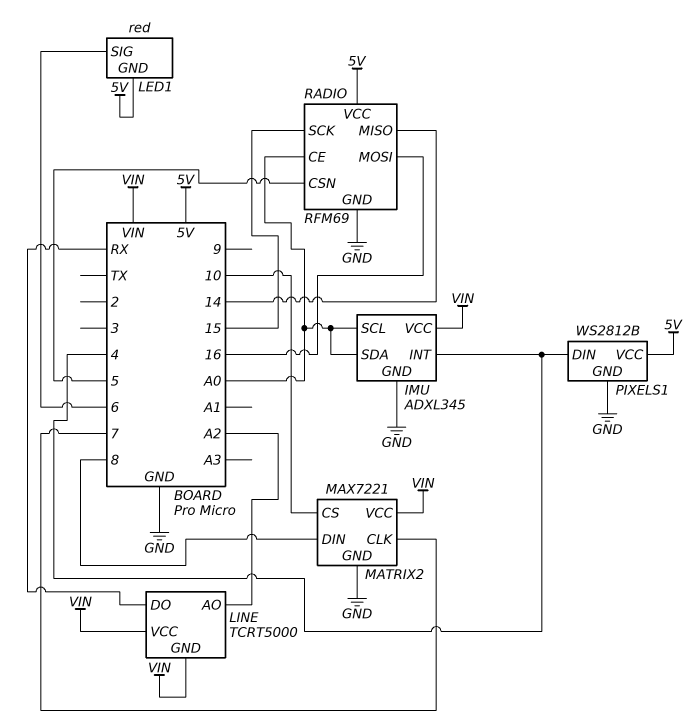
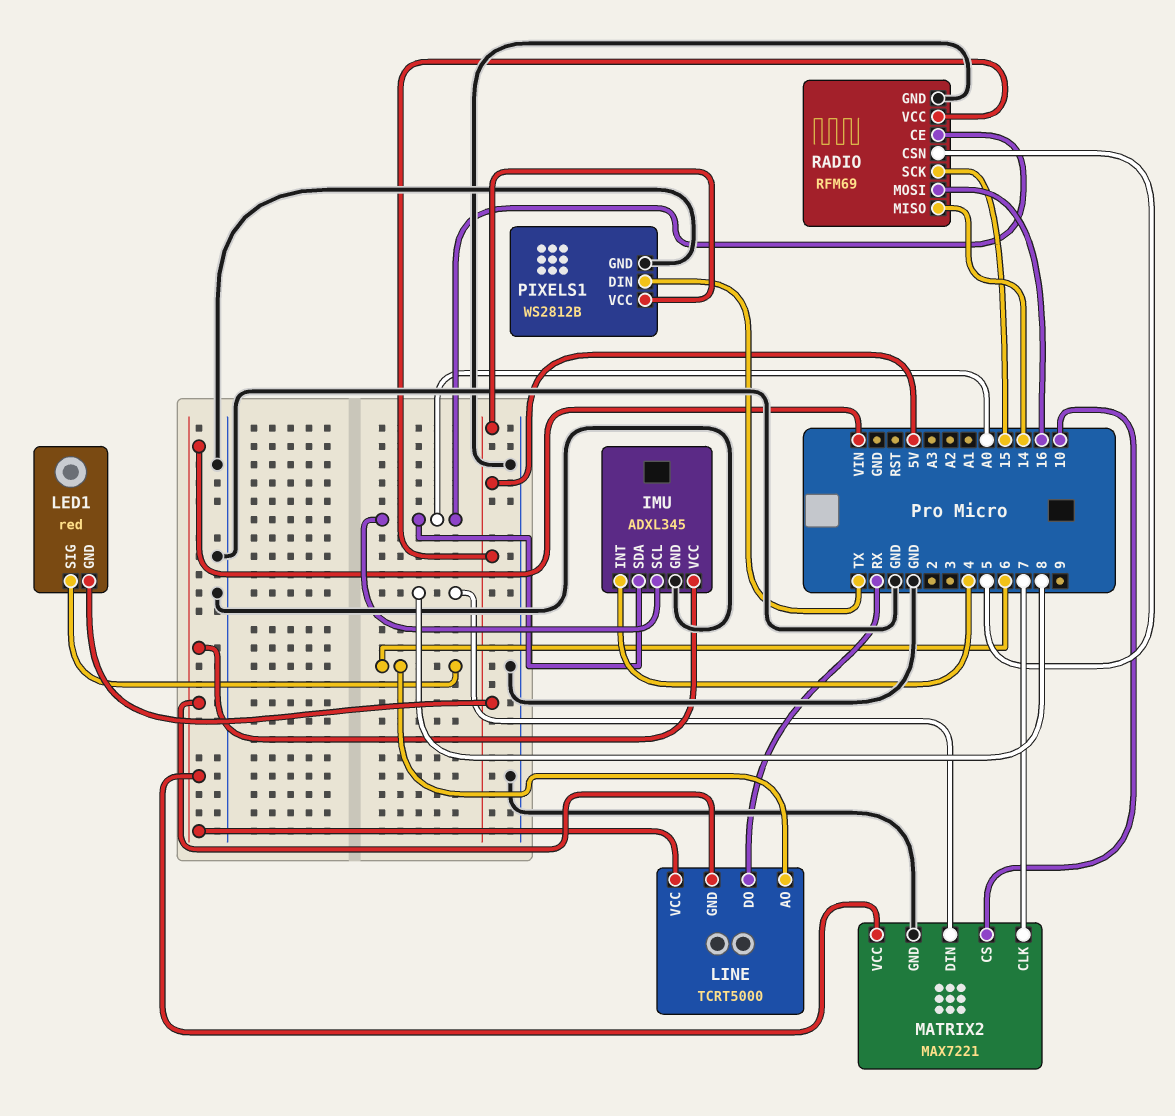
LINE pin AO: A2 -> 6
PIXELS1 pin DIN: 4 -> TX

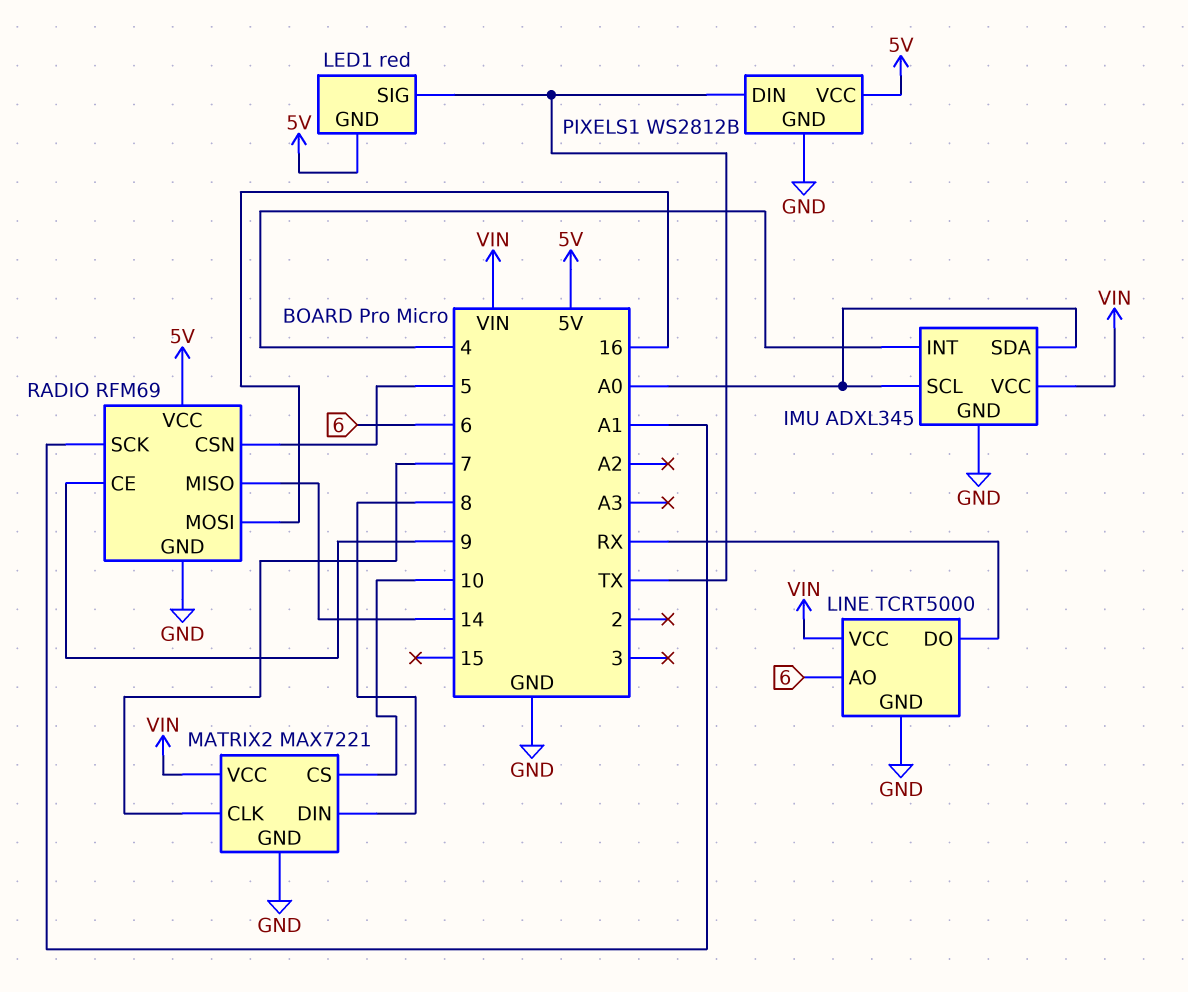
LED1 pin SIG: 6 -> TX
LINE pin GND: VIN -> GND
RADIO pin CE: A0 -> 9
RADIO pin SCK: 15 -> A1

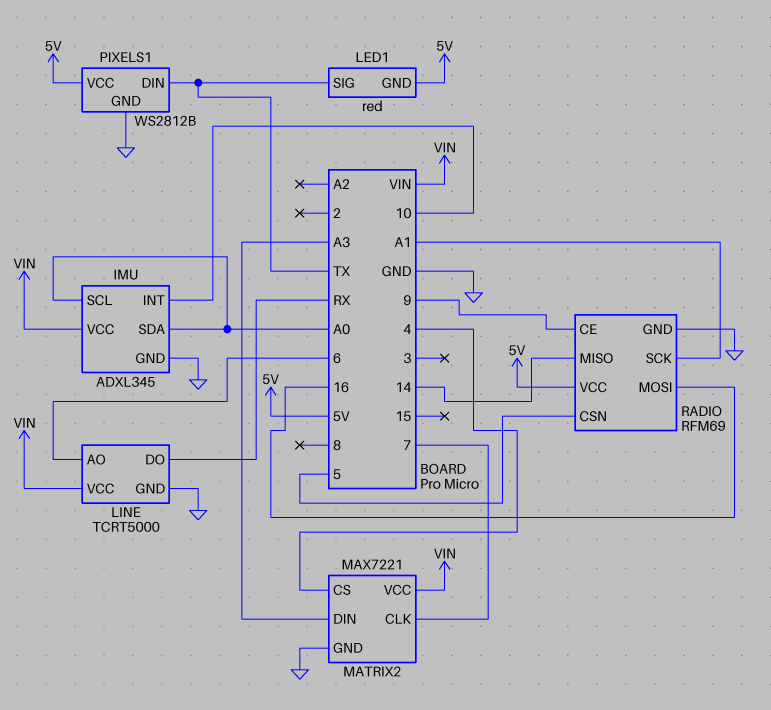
IMU pin INT: 4 -> 10
MATRIX2 pin CS: 10 -> 4
MATRIX2 pin DIN: 8 -> A3

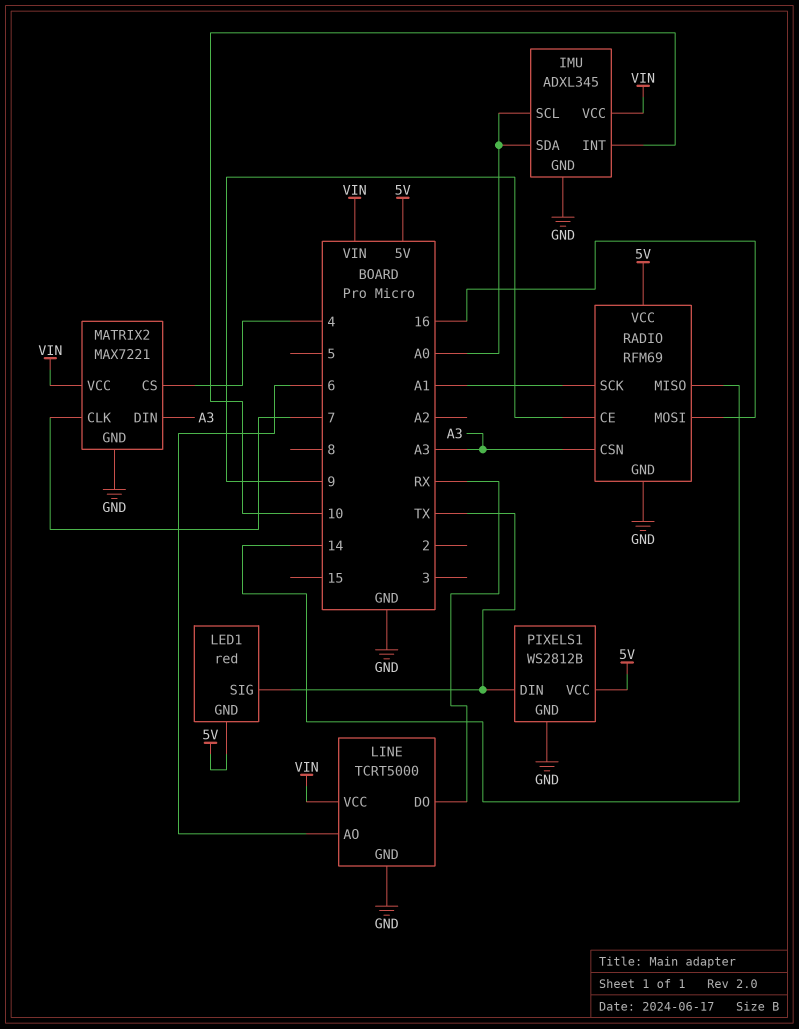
RADIO pin CSN: 5 -> A3

